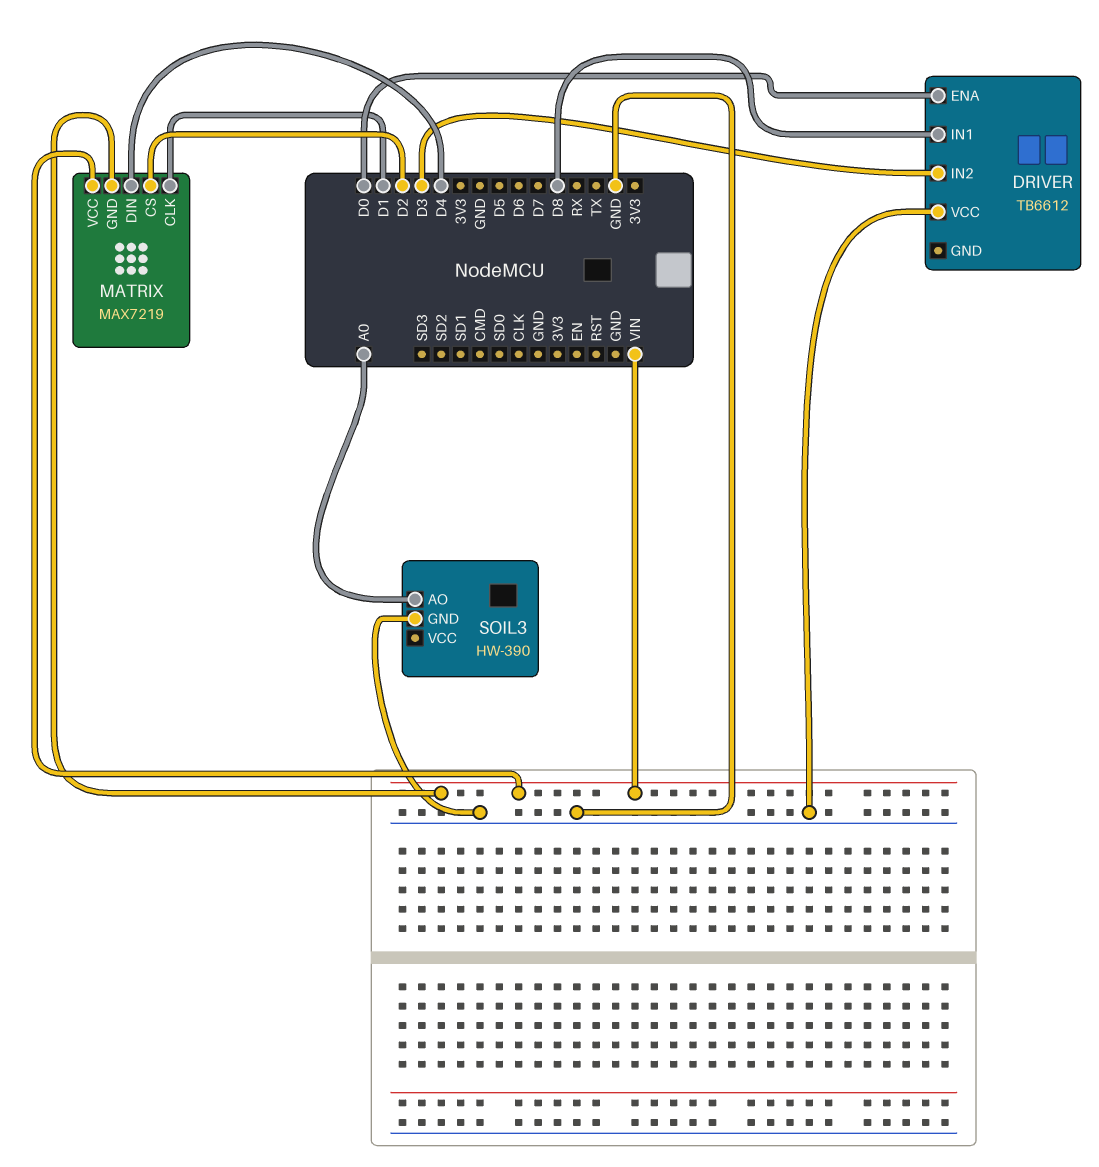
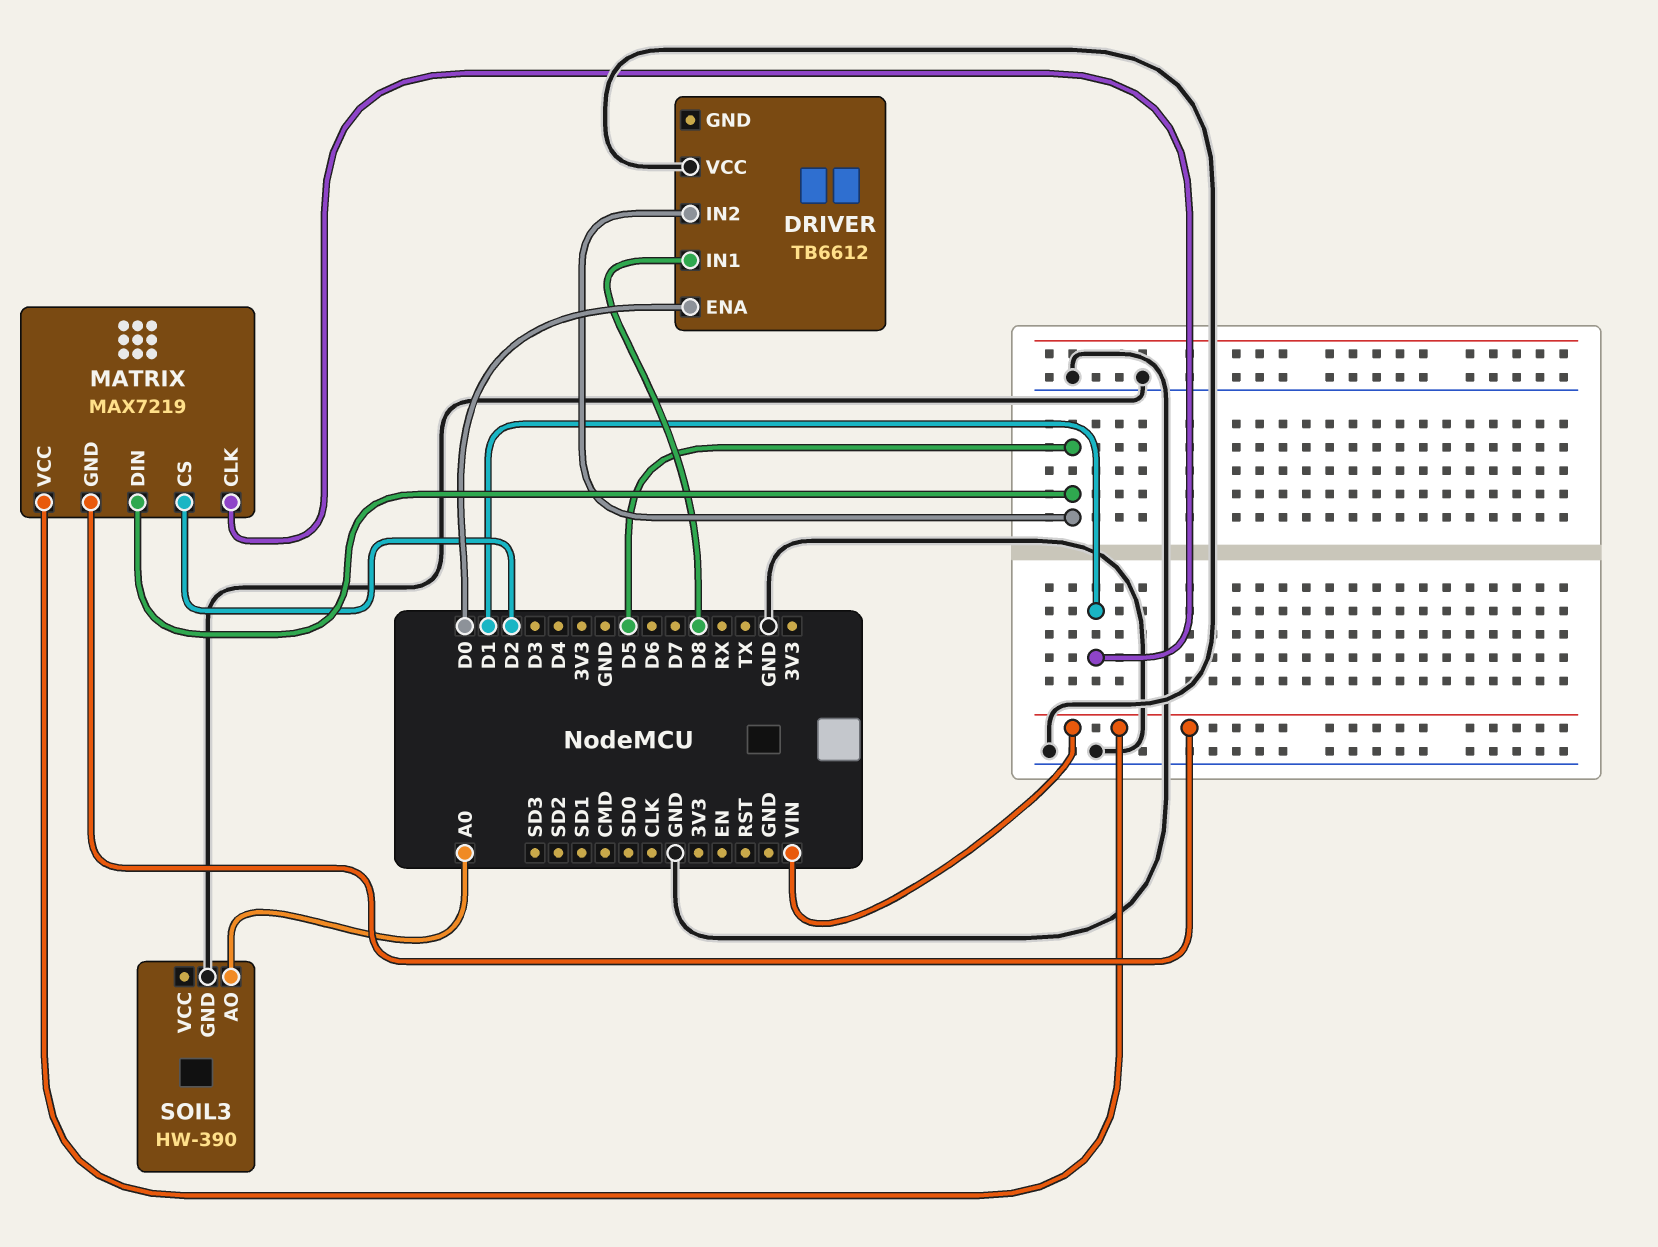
DRIVER pin IN2: D3 -> D5
MATRIX pin DIN: D4 -> D5

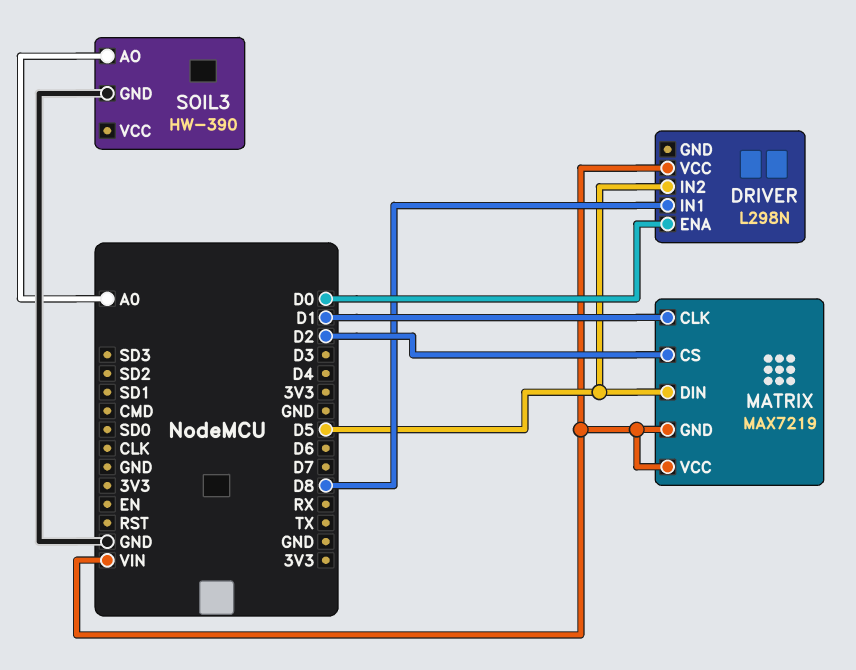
DRIVER: TB6612 -> L298N
DRIVER pin VCC: GND -> VIN

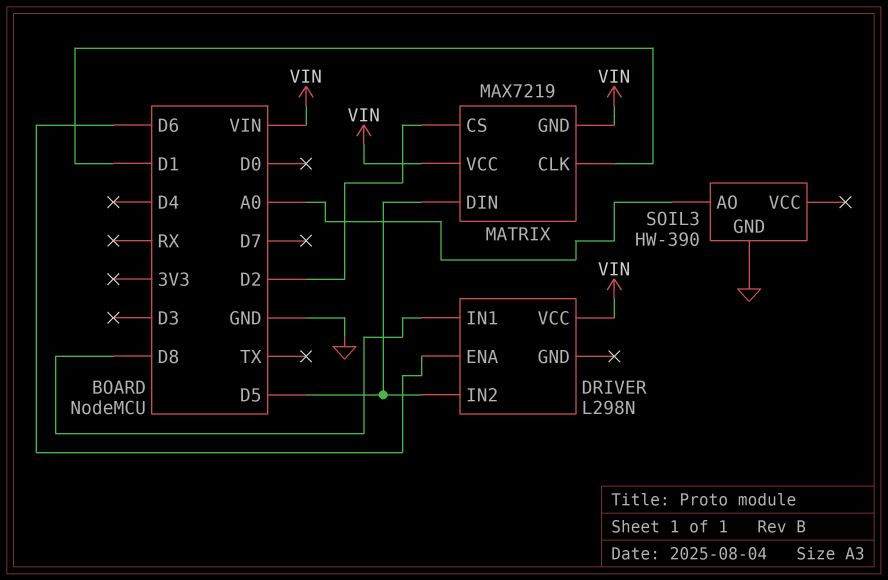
DRIVER pin ENA: D0 -> D6

